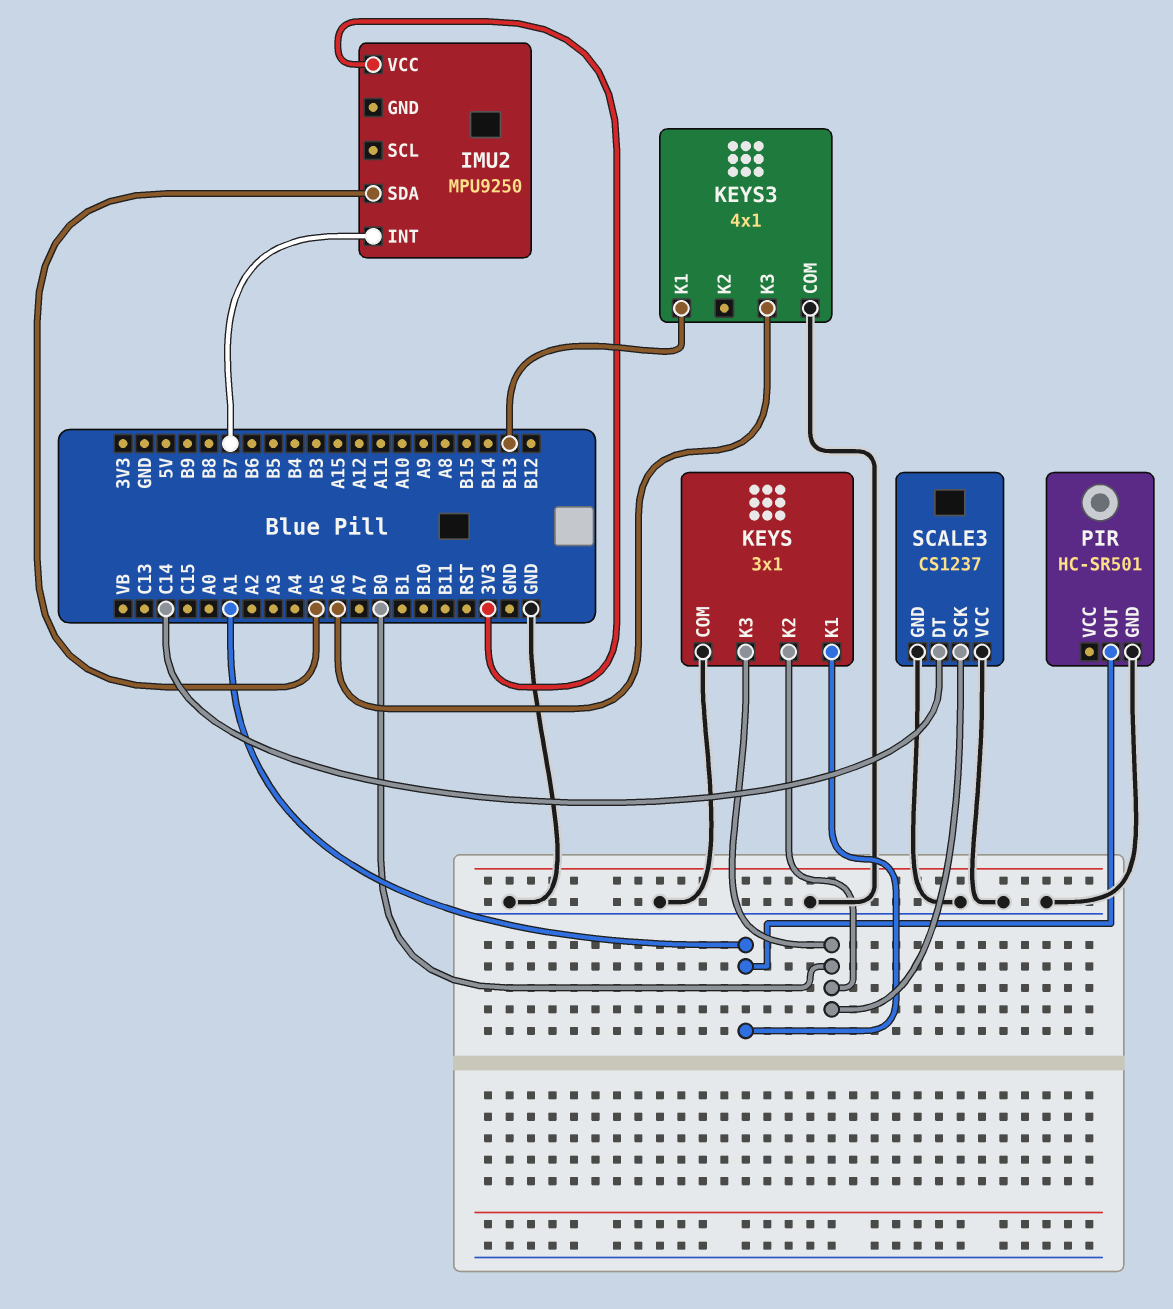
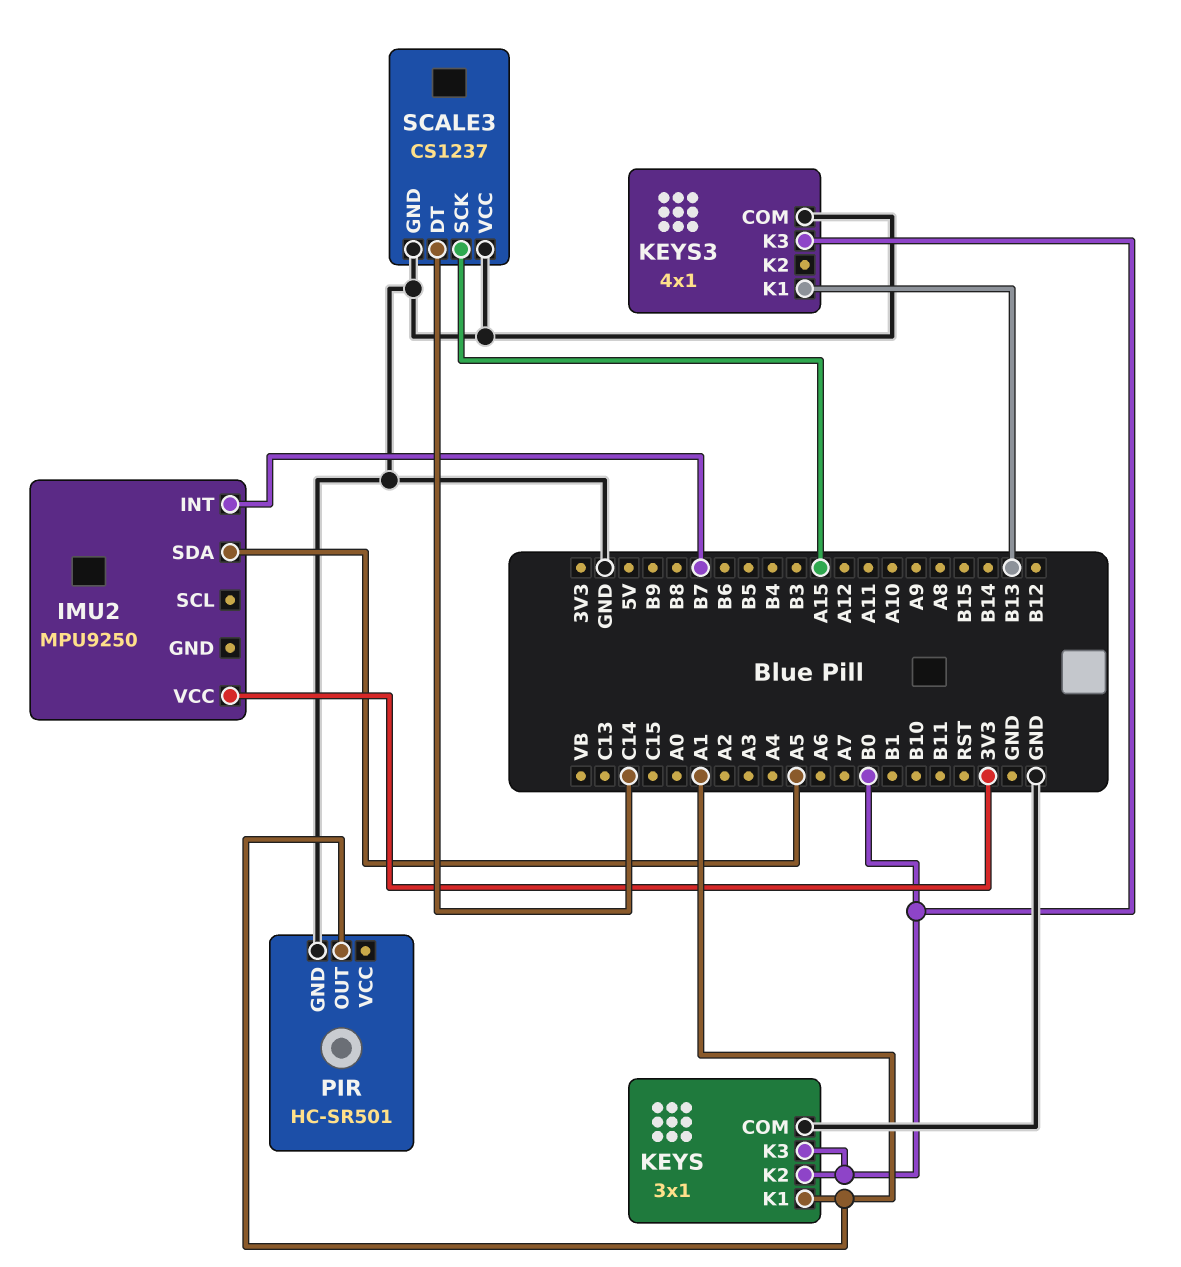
KEYS3 pin K3: A6 -> B0
SCALE3 pin SCK: B0 -> A15

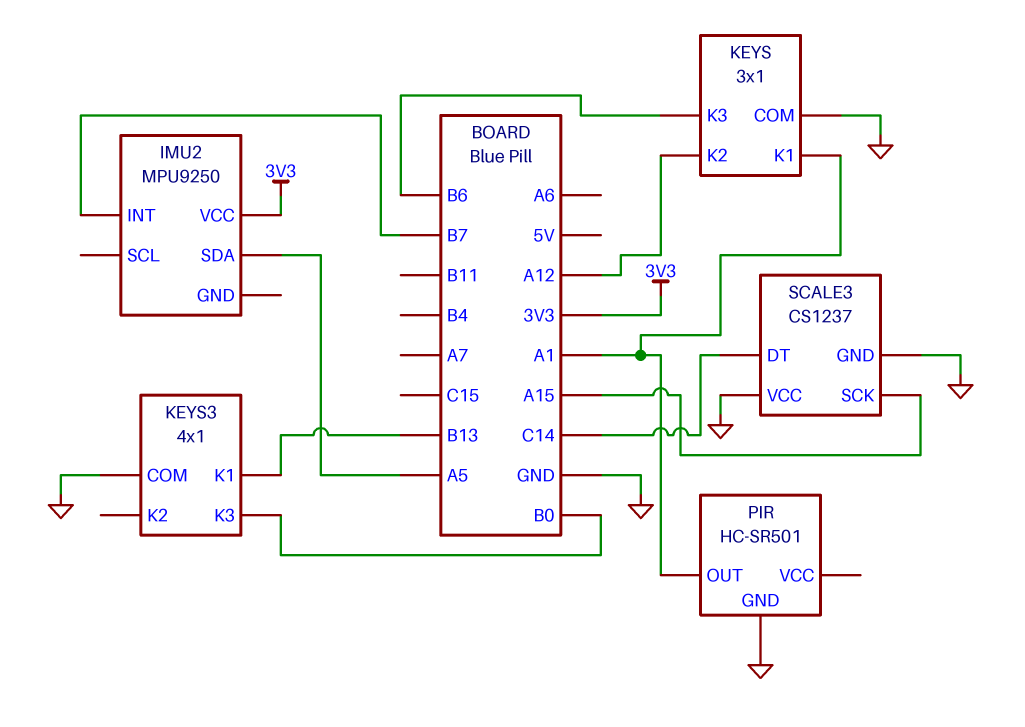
KEYS pin K2: B0 -> A12
KEYS pin K3: B0 -> B6

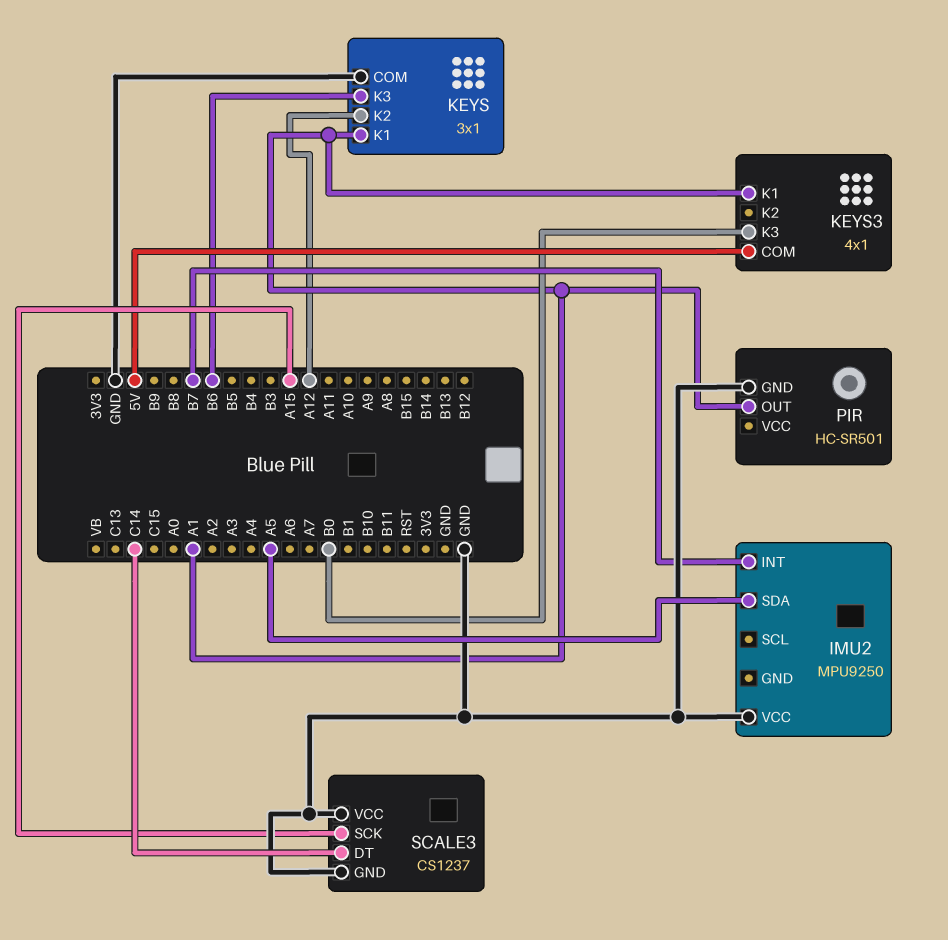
IMU2 pin VCC: 3V3 -> GND
KEYS3 pin COM: GND -> 5V
KEYS3 pin K1: B13 -> A1

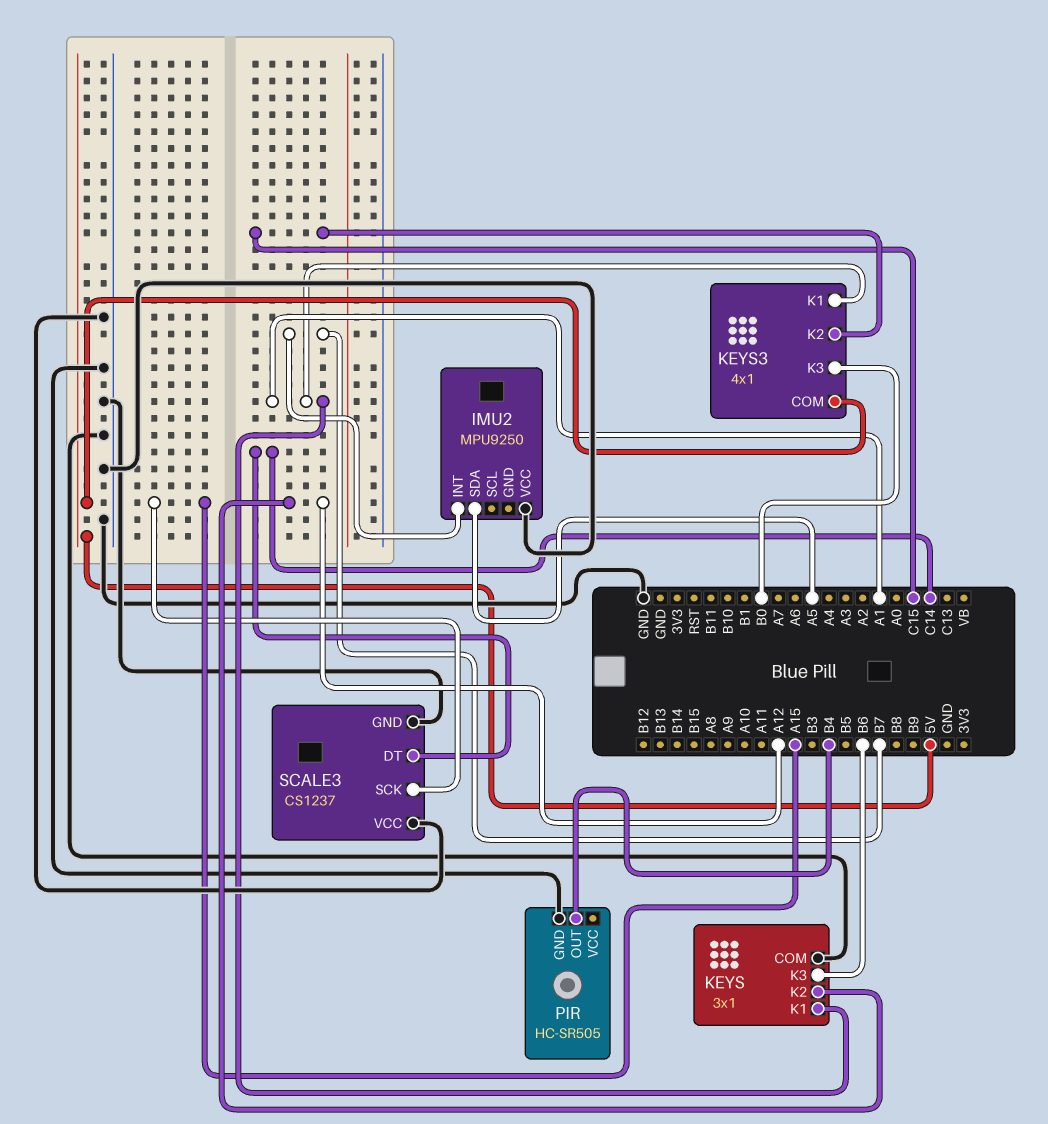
KEYS3 pin K2: none -> C15
PIR: HC-SR501 -> HC-SR505
PIR pin OUT: A1 -> B4

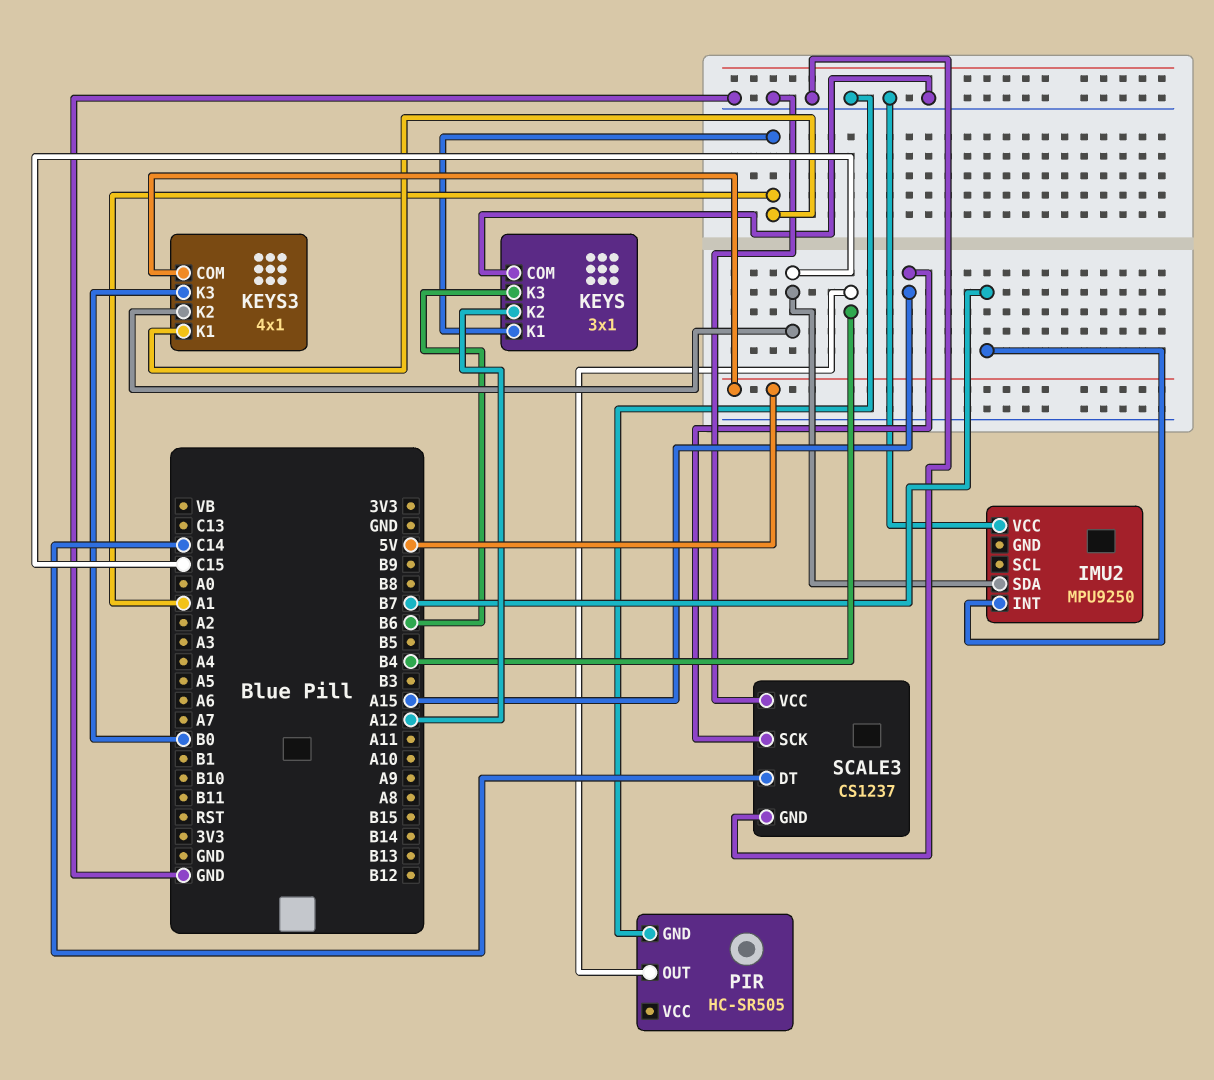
IMU2 pin SDA: A5 -> C15

